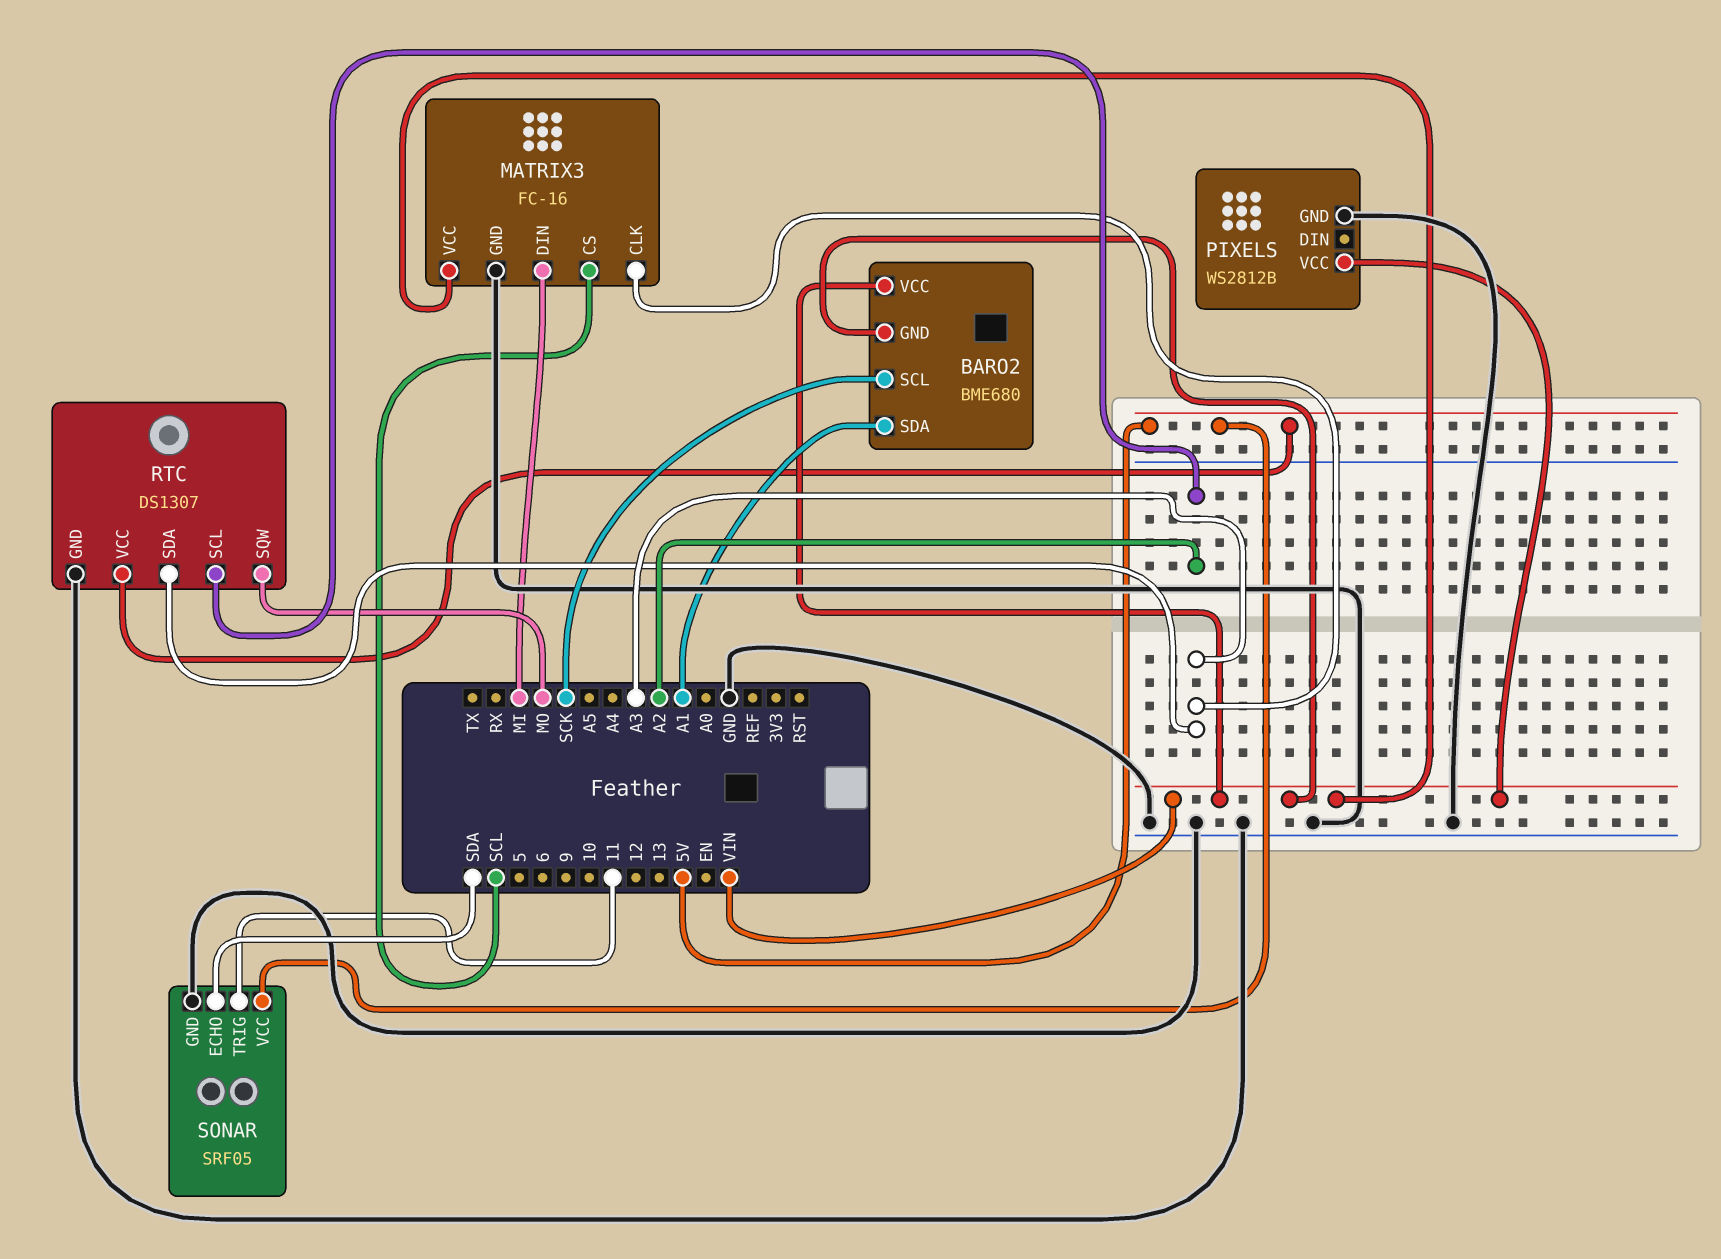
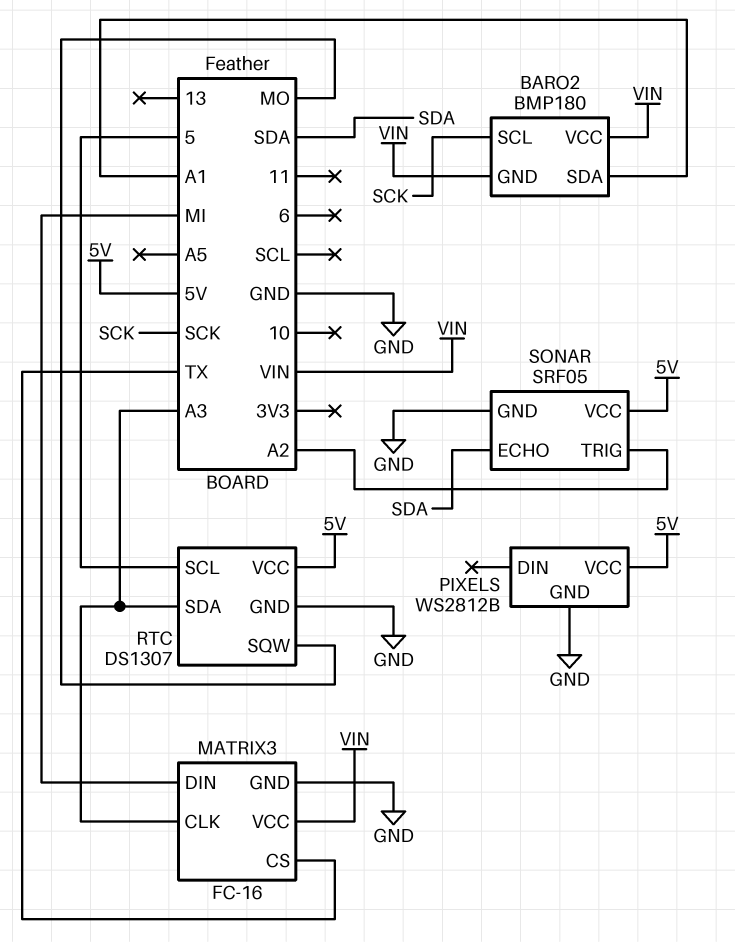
BARO2: BME680 -> BMP180
MATRIX3 pin CS: SCL -> TX
PIXELS pin VCC: VIN -> 5V
RTC pin SCL: A2 -> 5
SONAR pin TRIG: 11 -> A2

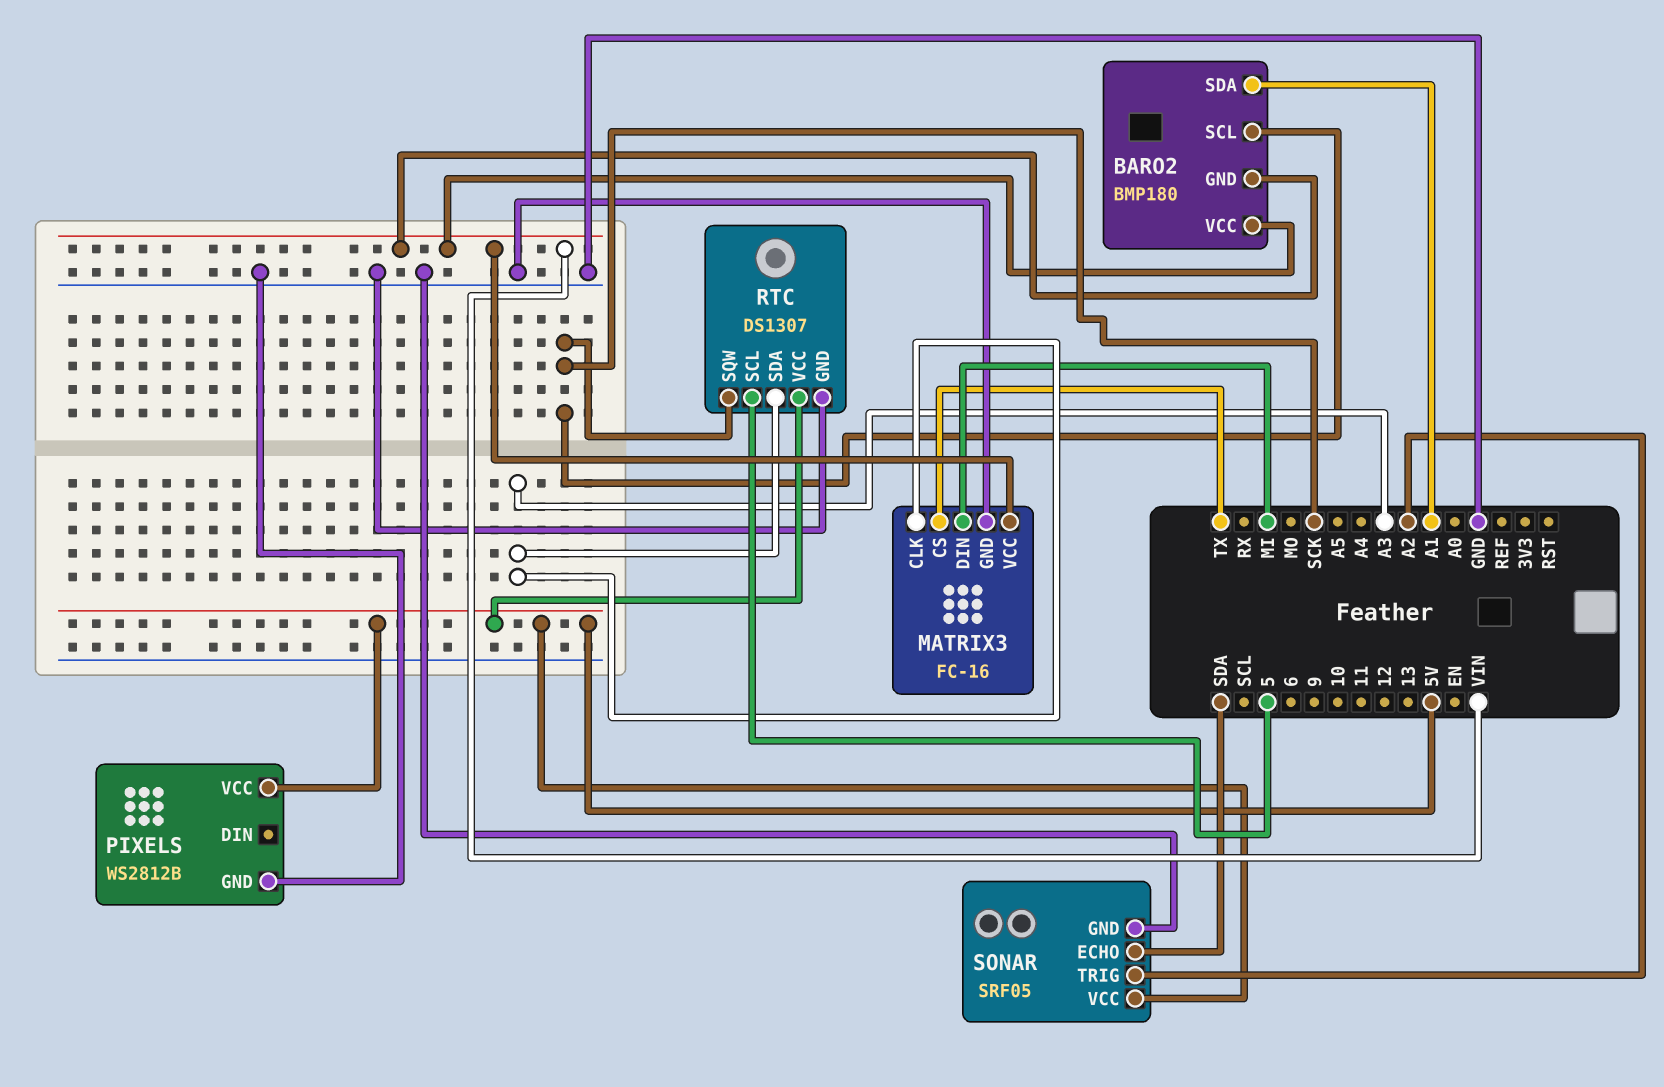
RTC pin SQW: MO -> SCK

